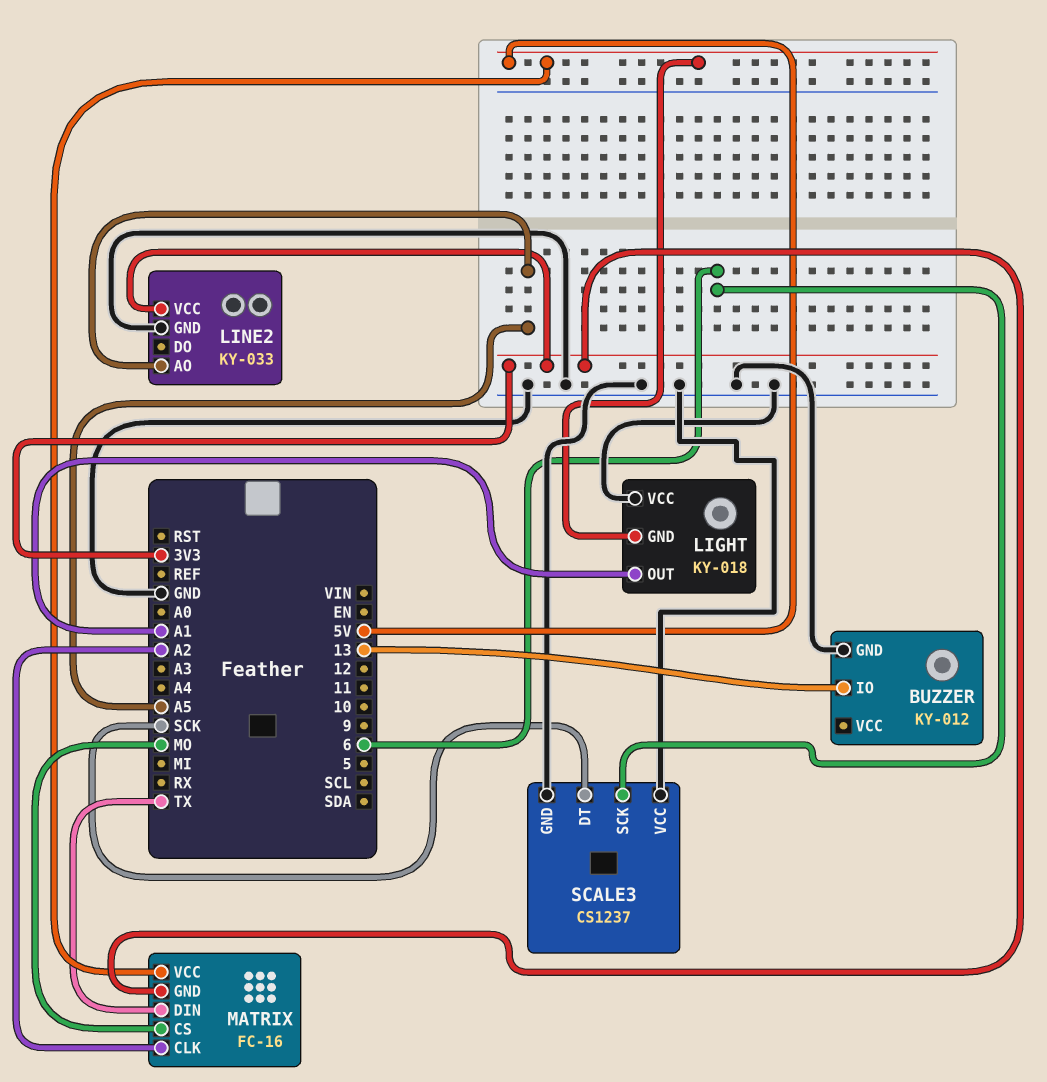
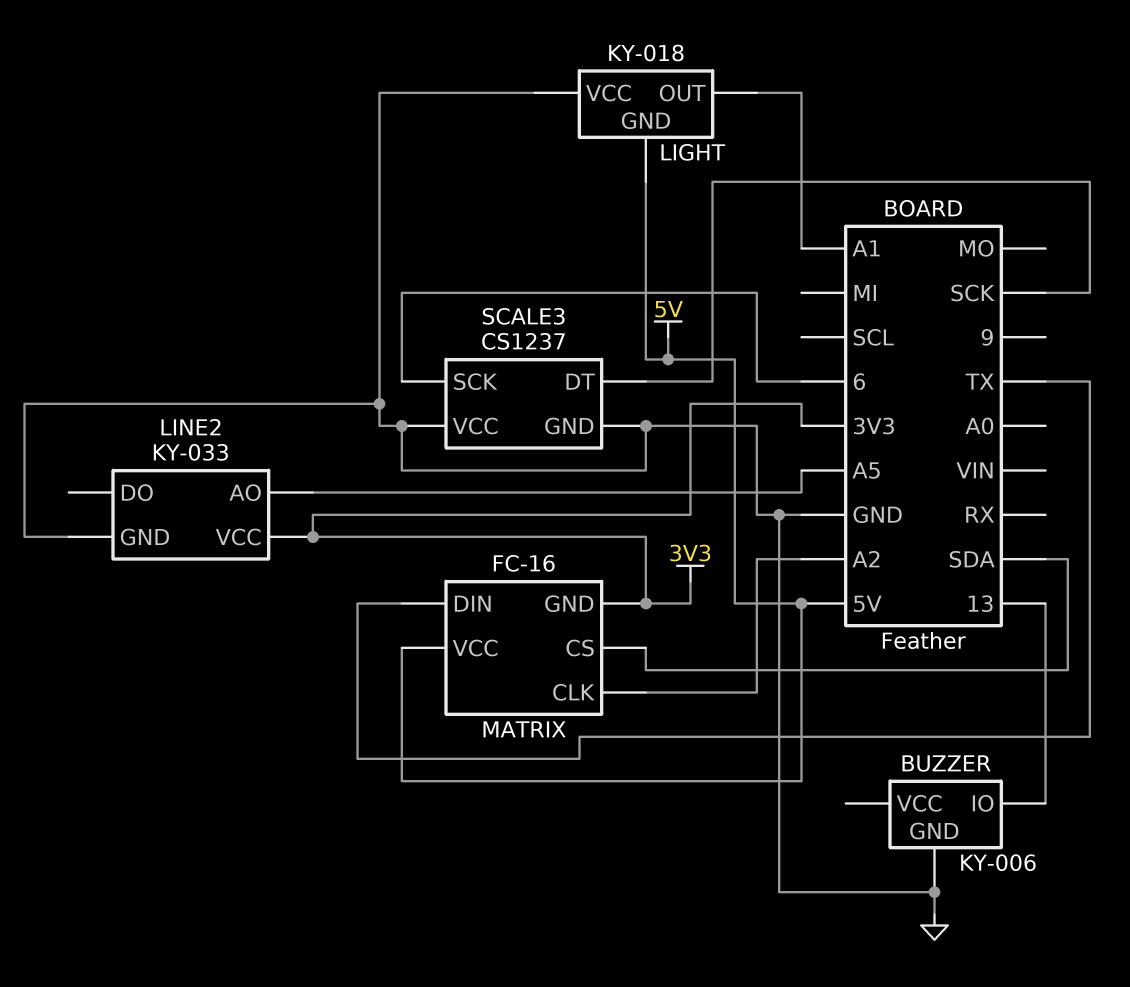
BUZZER: KY-012 -> KY-006
MATRIX pin CS: MO -> SDA

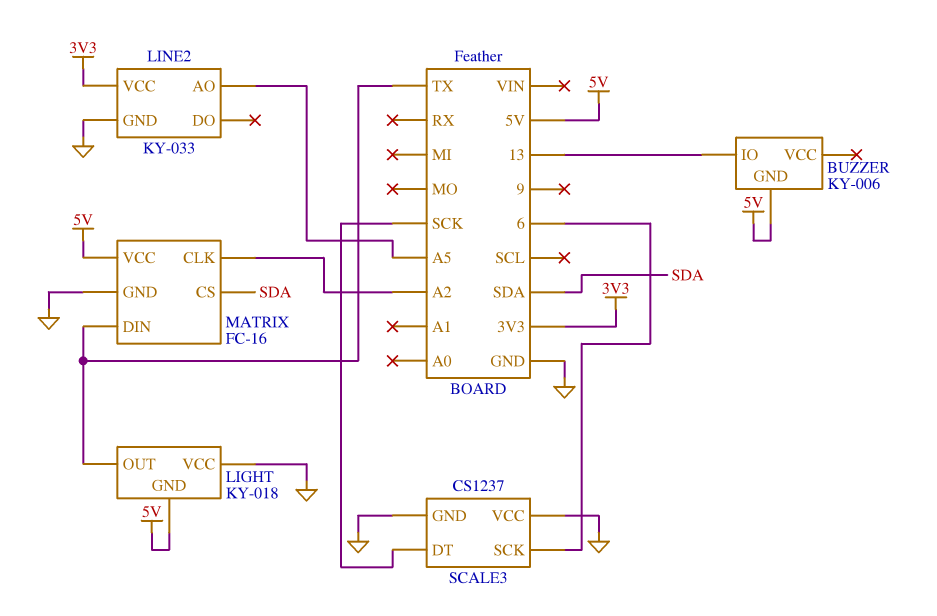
BUZZER pin GND: GND -> 5V
LIGHT pin OUT: A1 -> TX
MATRIX pin GND: 3V3 -> GND

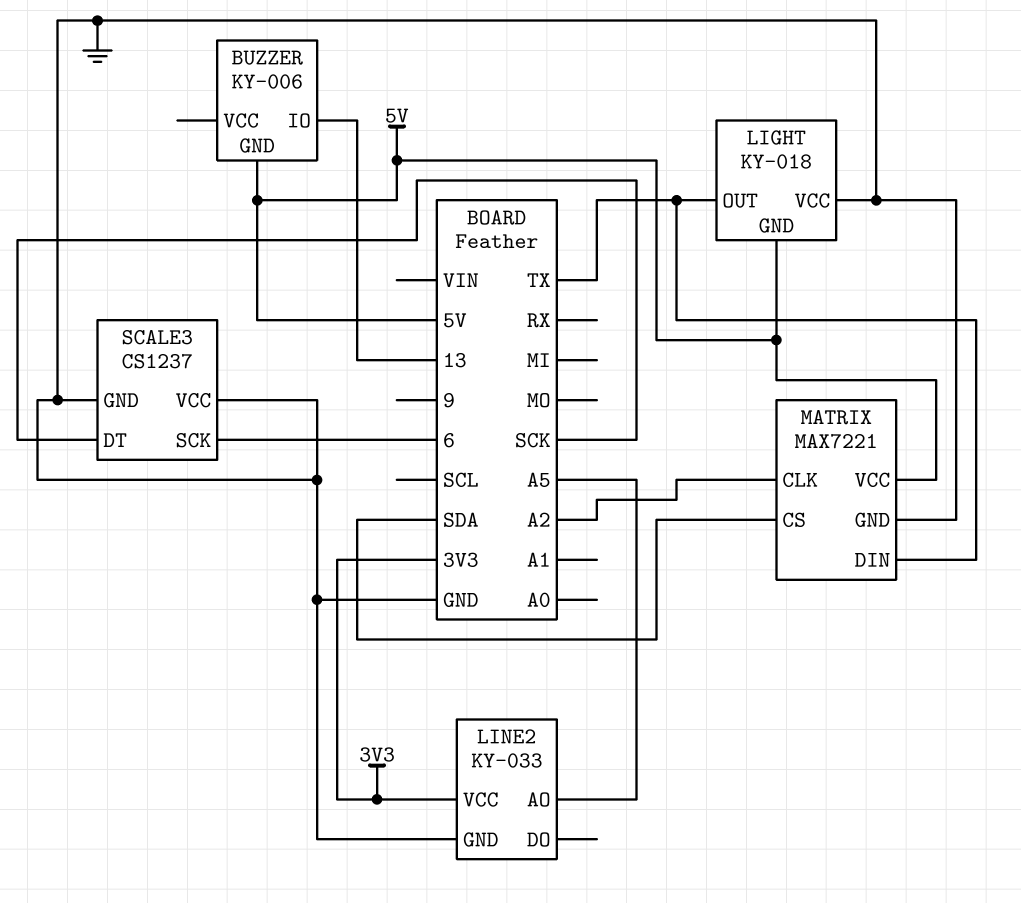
MATRIX: FC-16 -> MAX7221

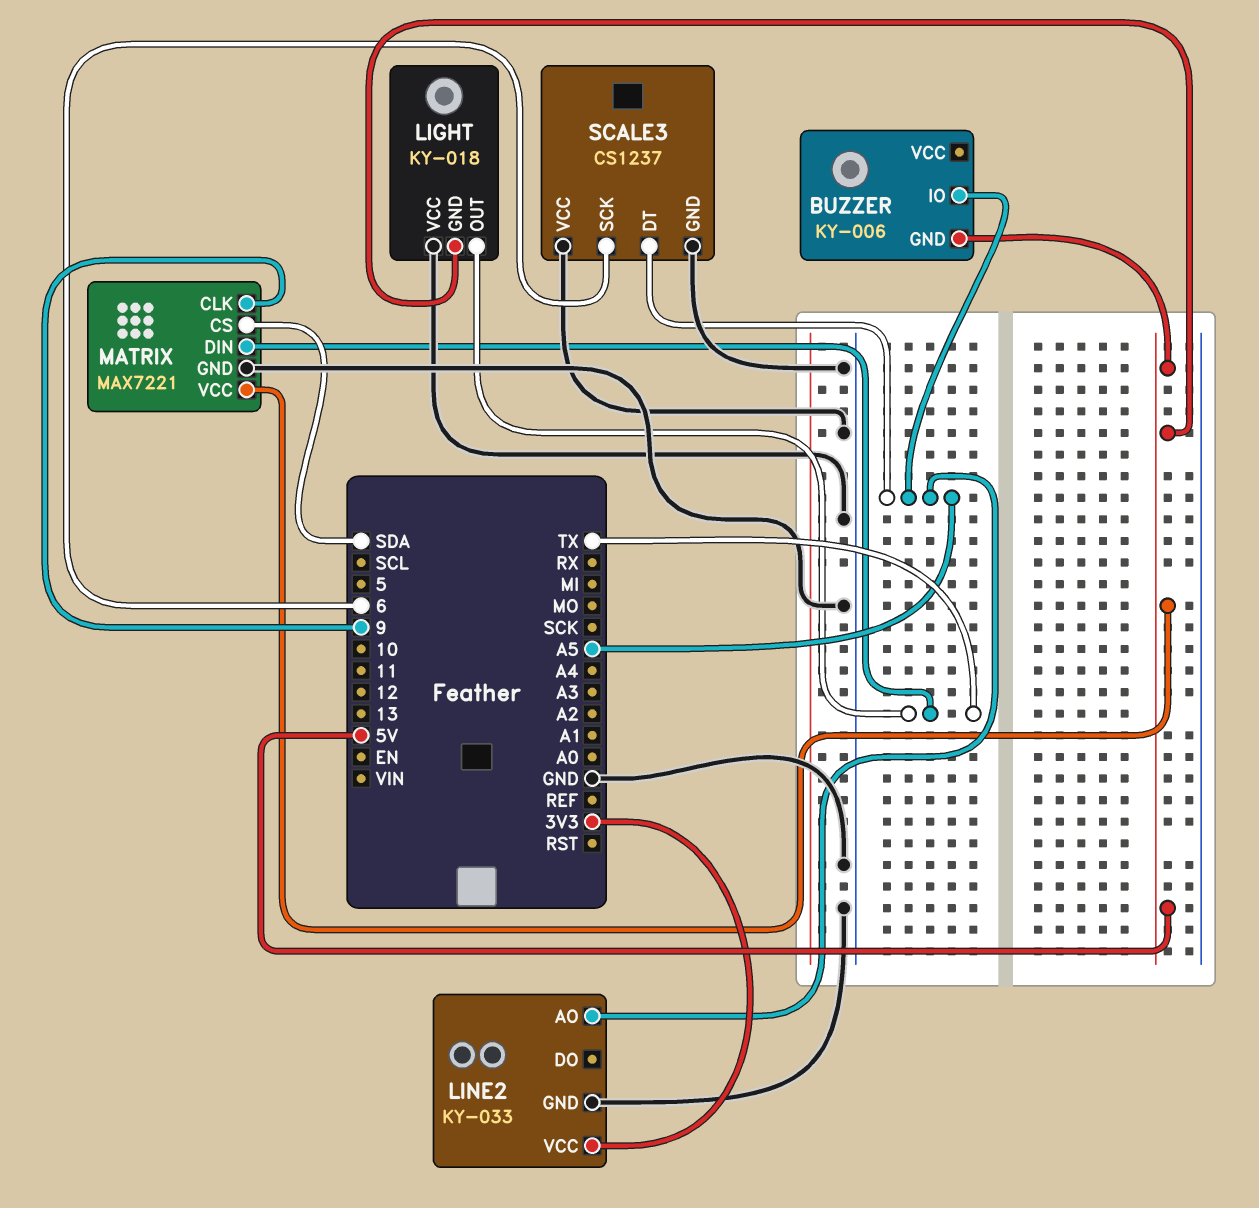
BUZZER pin IO: 13 -> A5
MATRIX pin CLK: A2 -> 9
SCALE3 pin DT: SCK -> A5

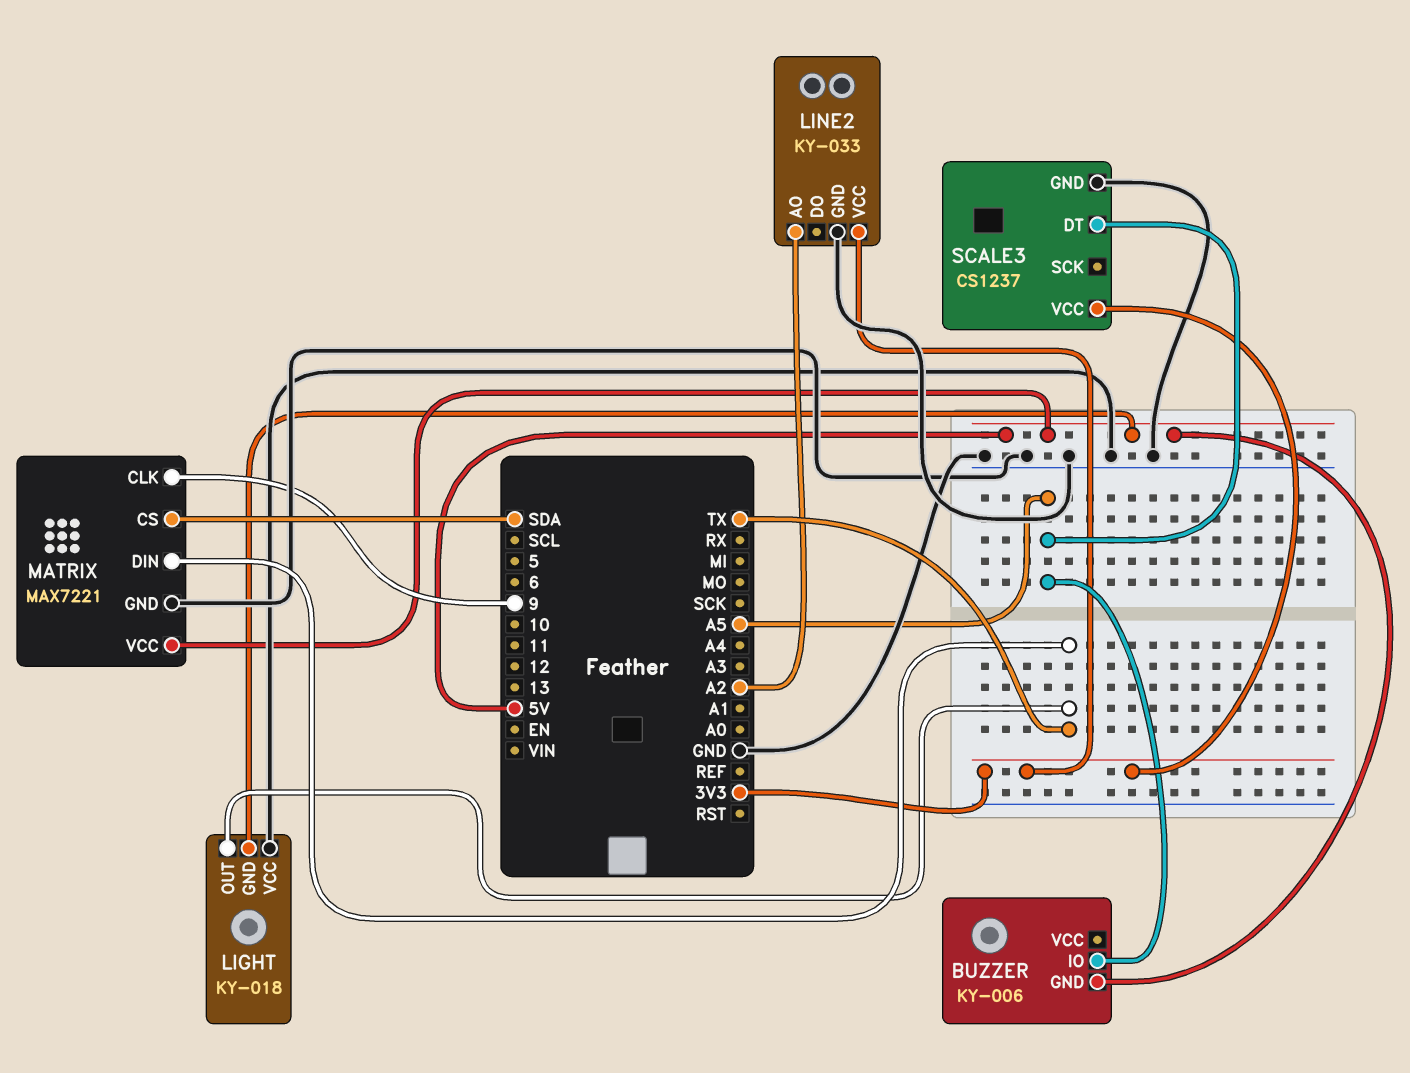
LINE2 pin AO: A5 -> A2
SCALE3 pin SCK: 6 -> none
SCALE3 pin VCC: GND -> 3V3

